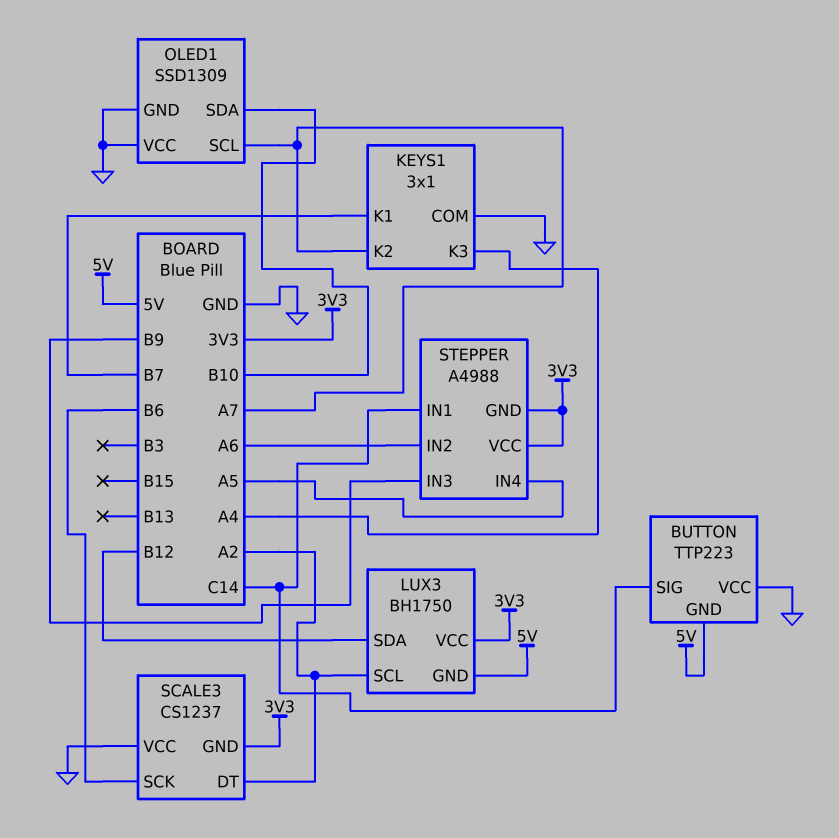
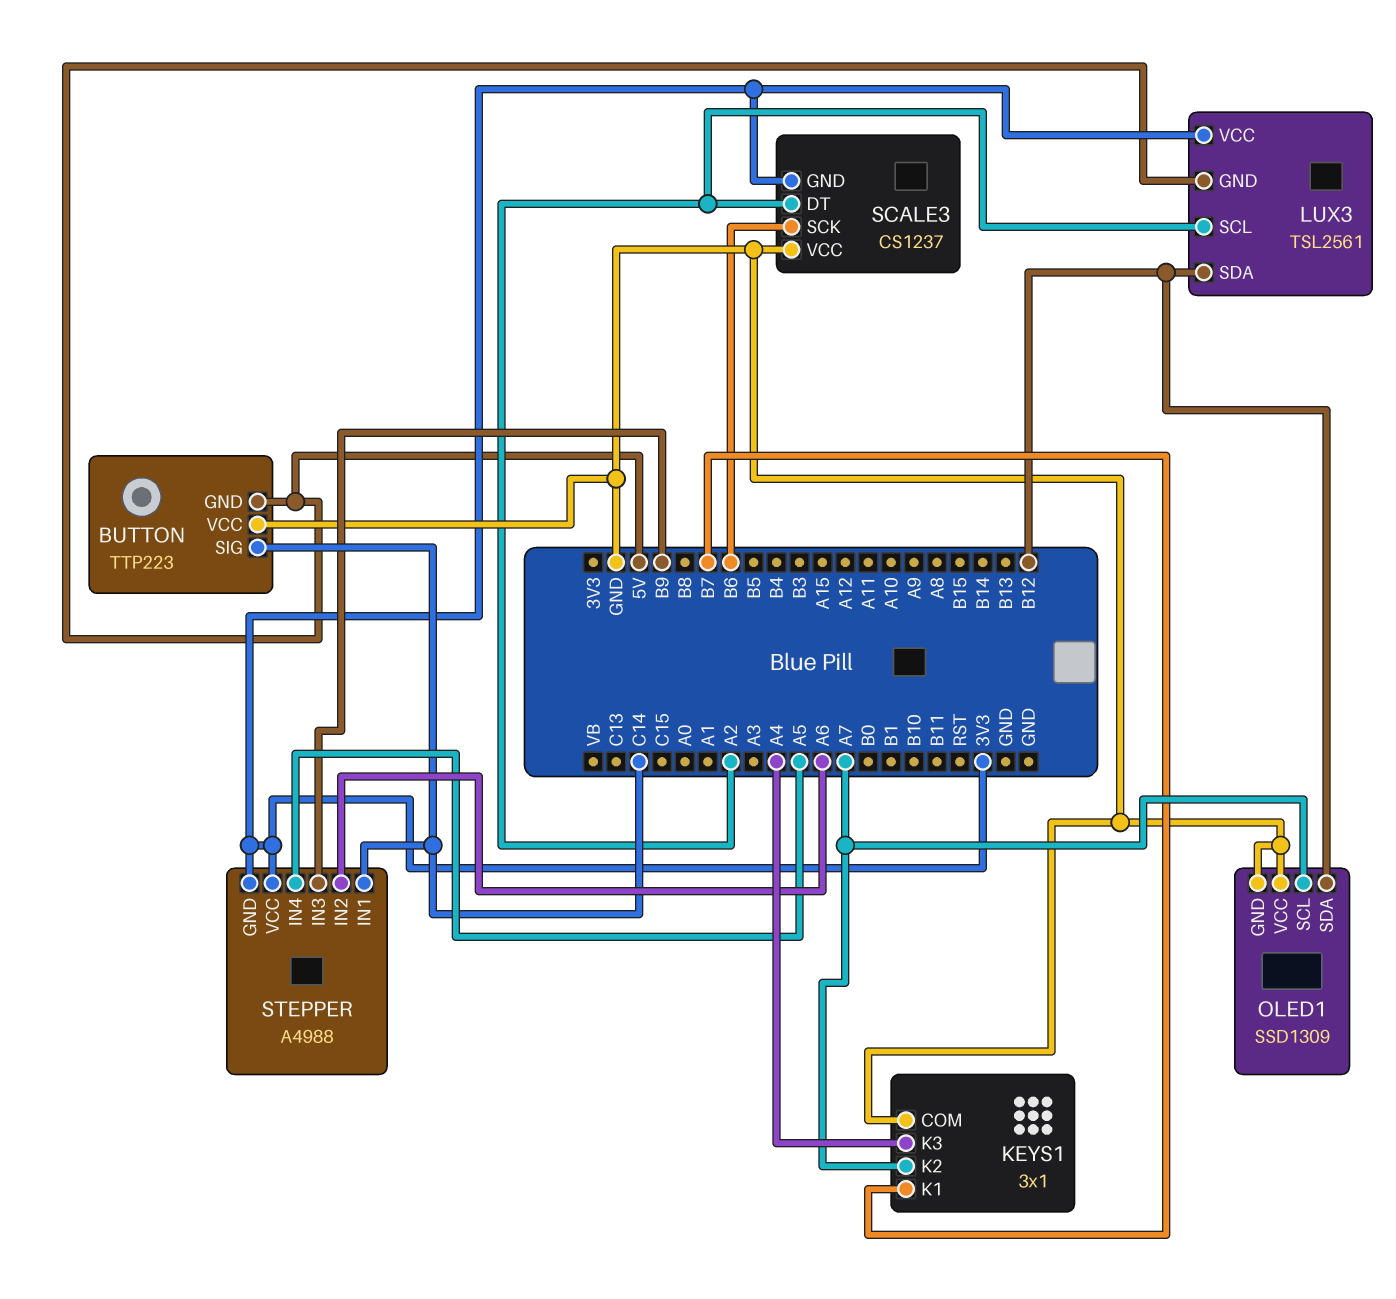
LUX3: BH1750 -> TSL2561
OLED1 pin SDA: B10 -> B12

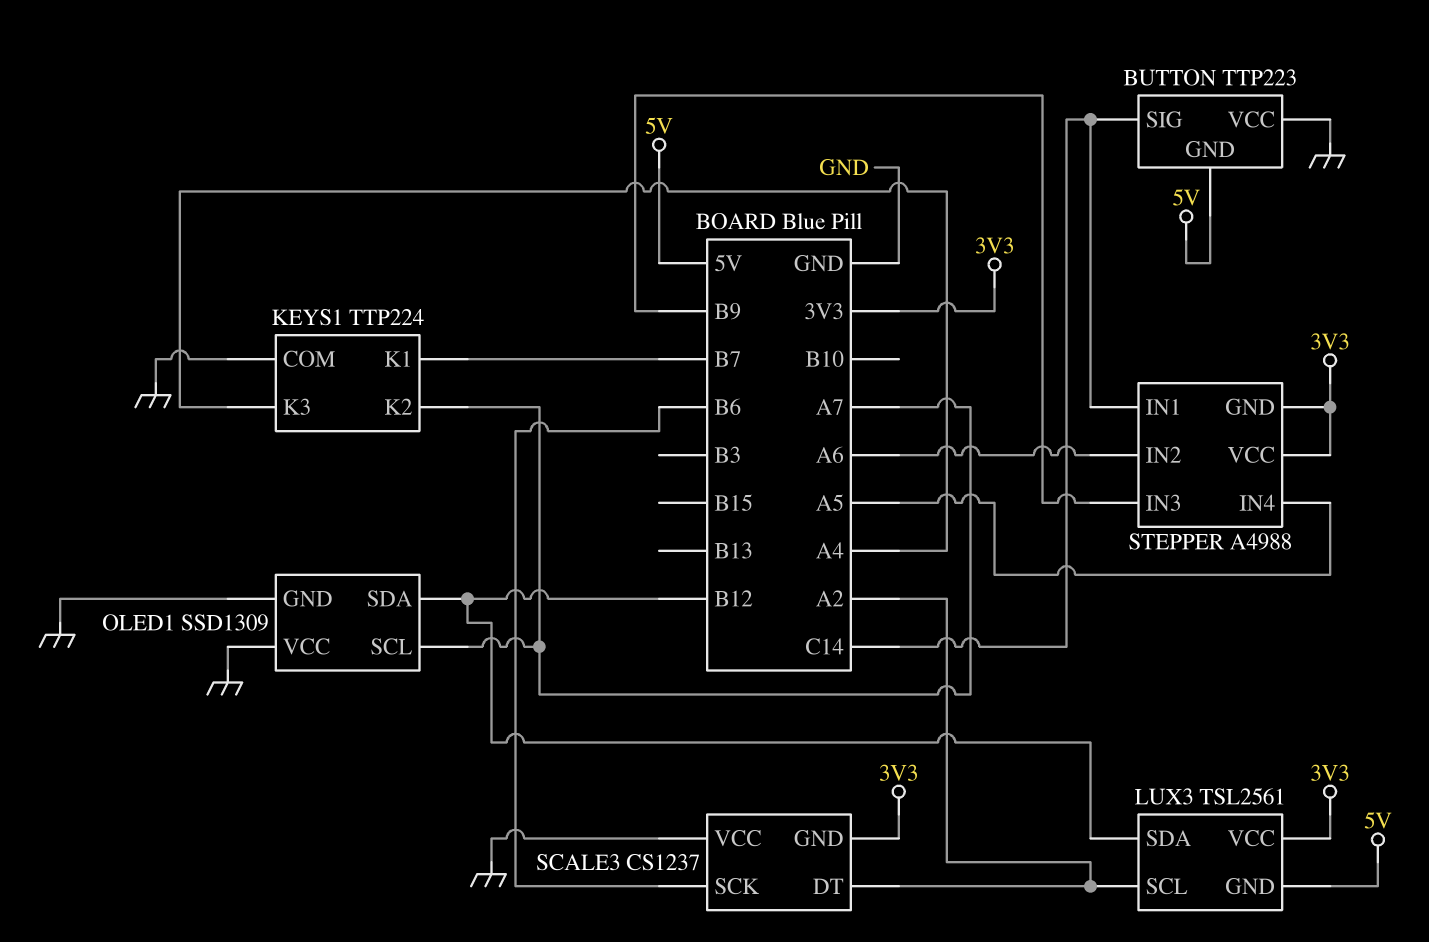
KEYS1: 3x1 -> TTP224

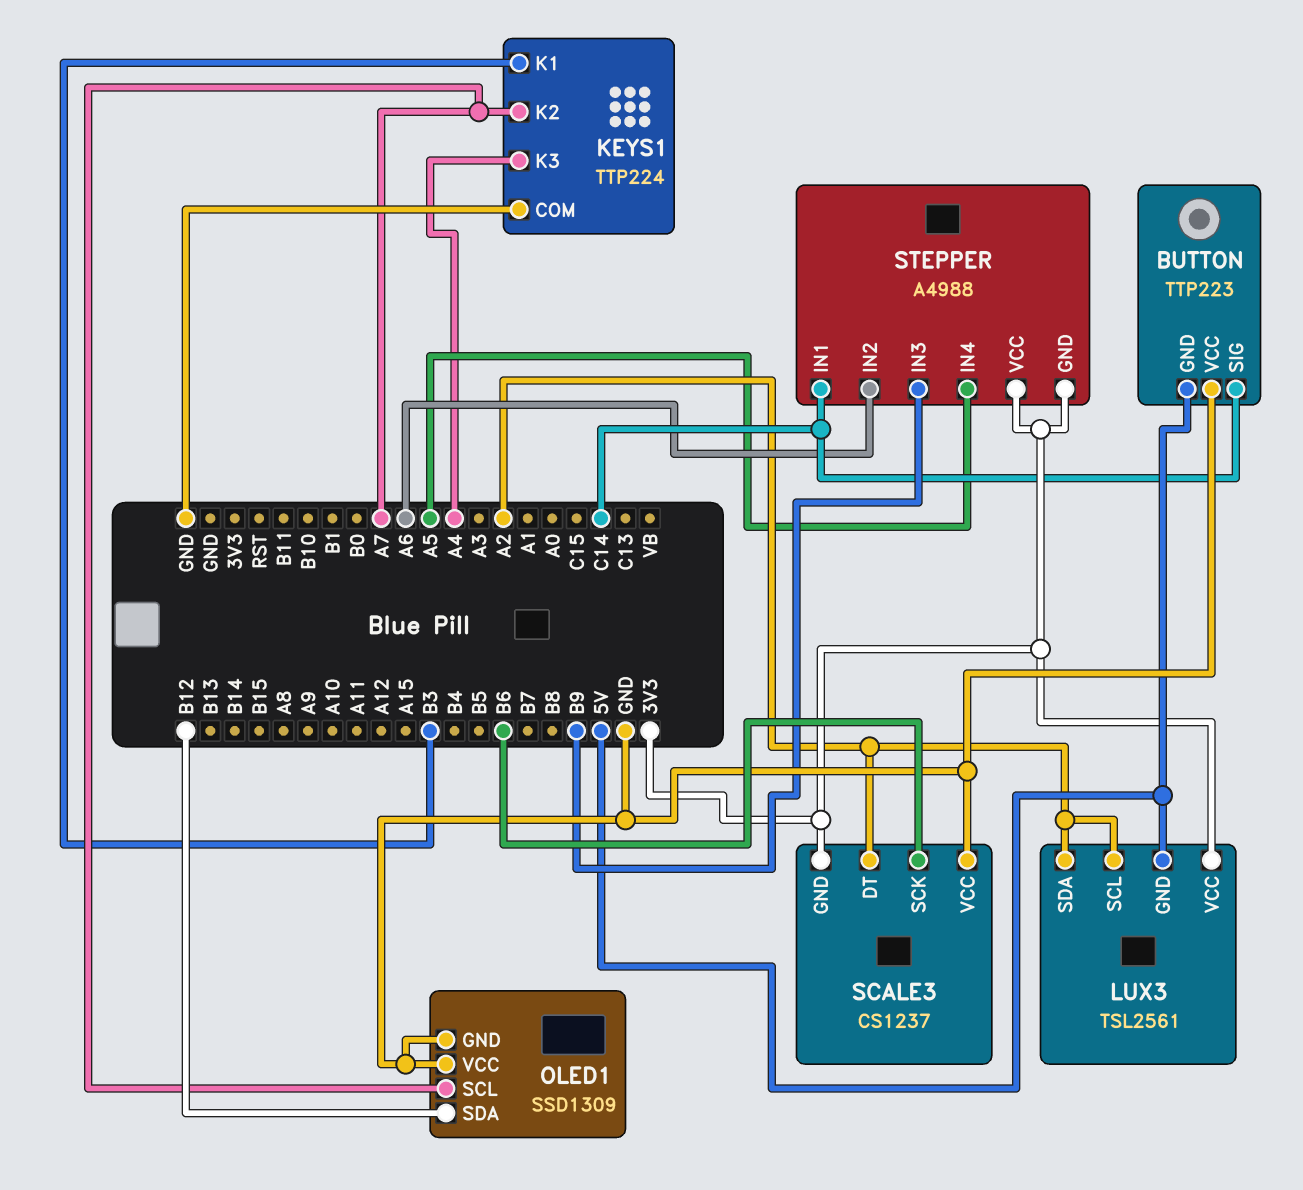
KEYS1 pin K1: B7 -> B3
LUX3 pin SDA: B12 -> A2

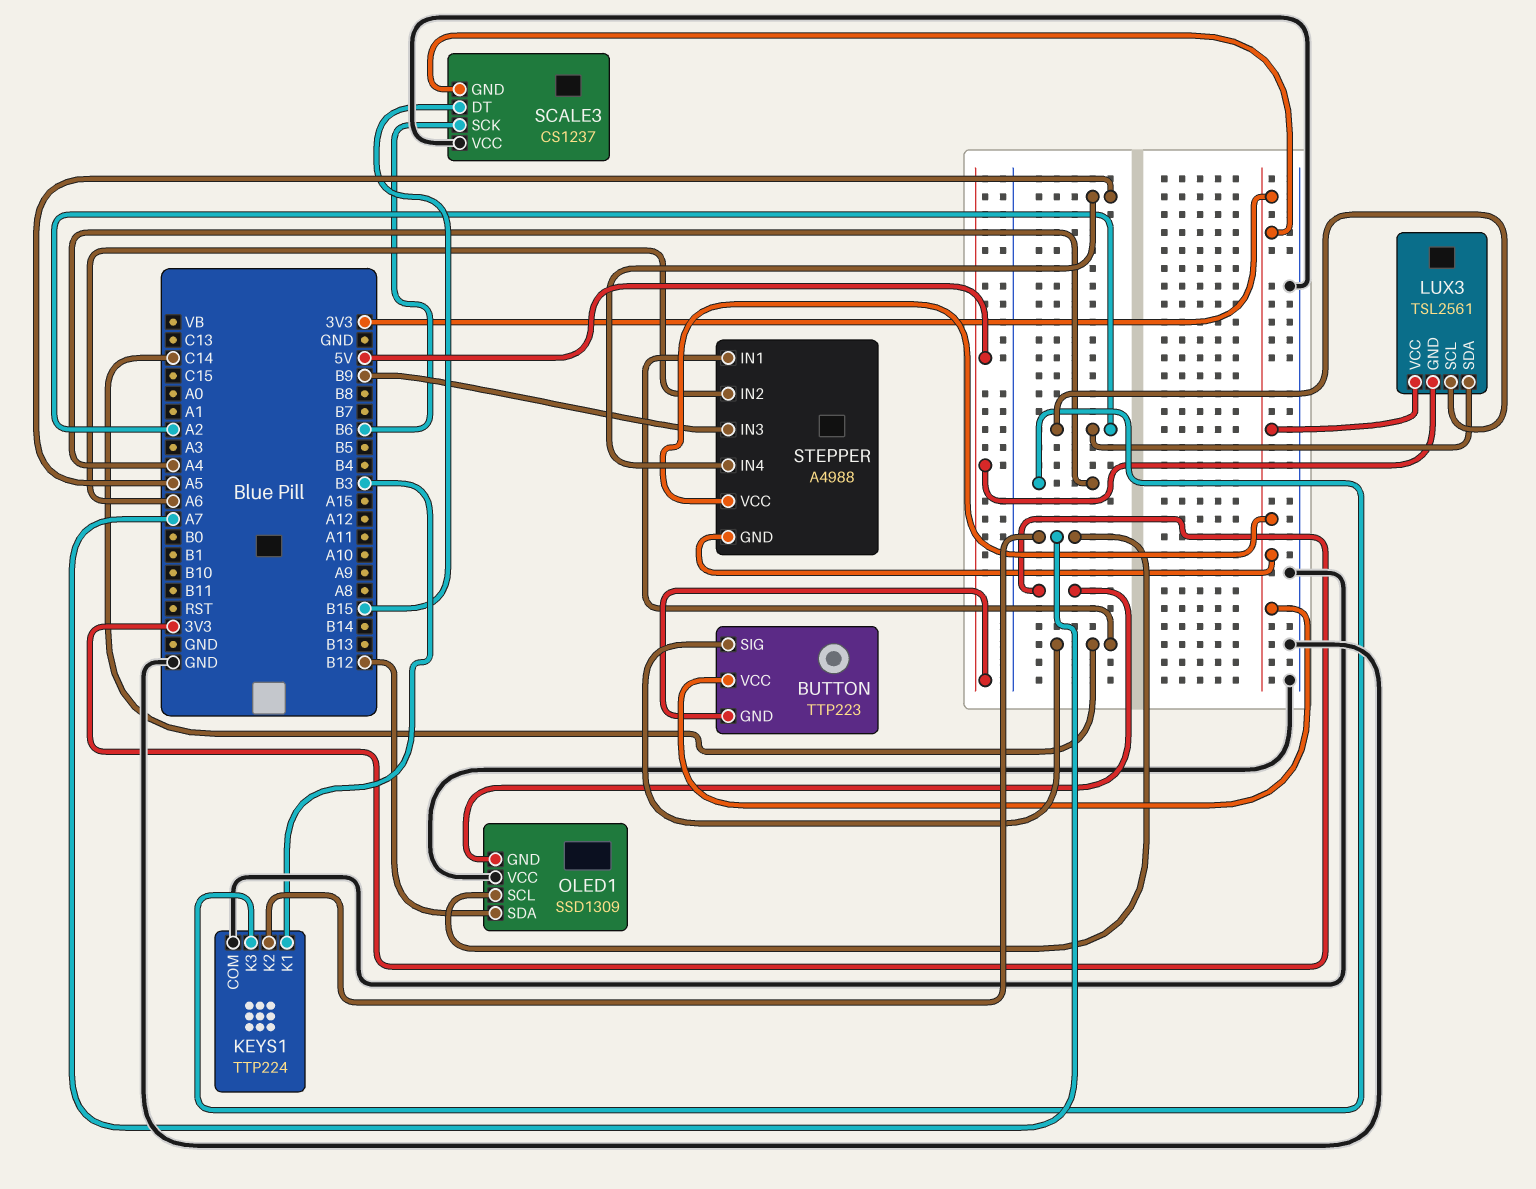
BUTTON pin VCC: GND -> 3V3
OLED1 pin GND: GND -> 3V3
SCALE3 pin DT: A2 -> B15

